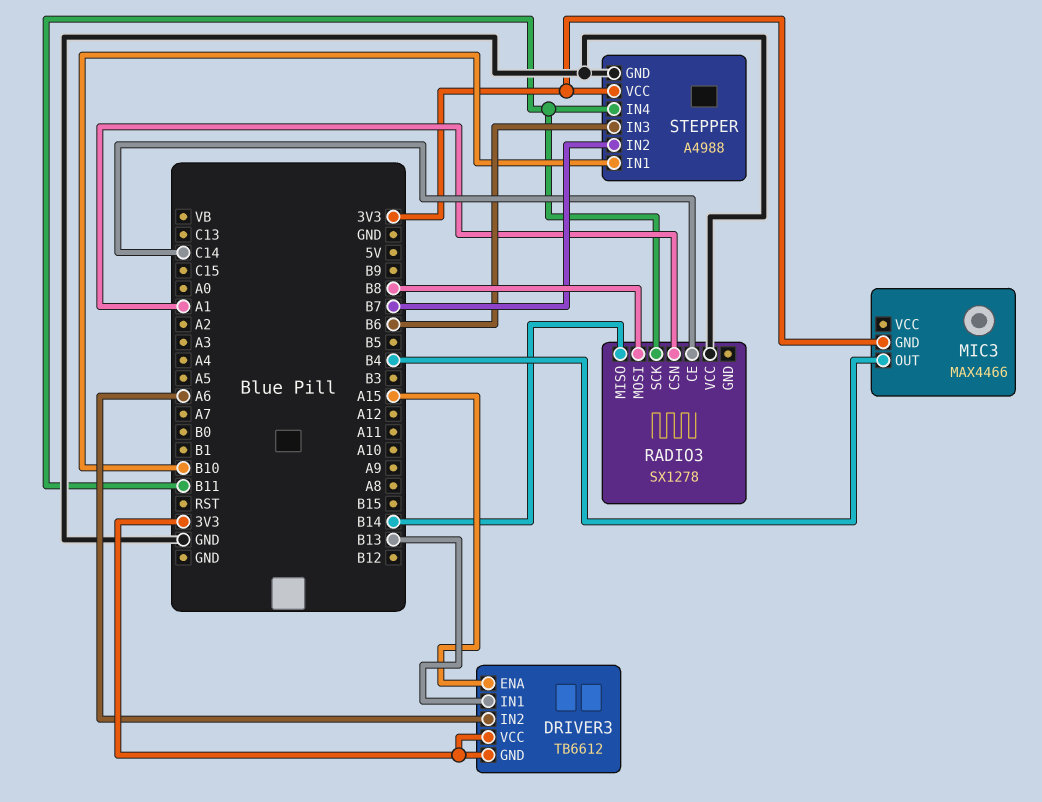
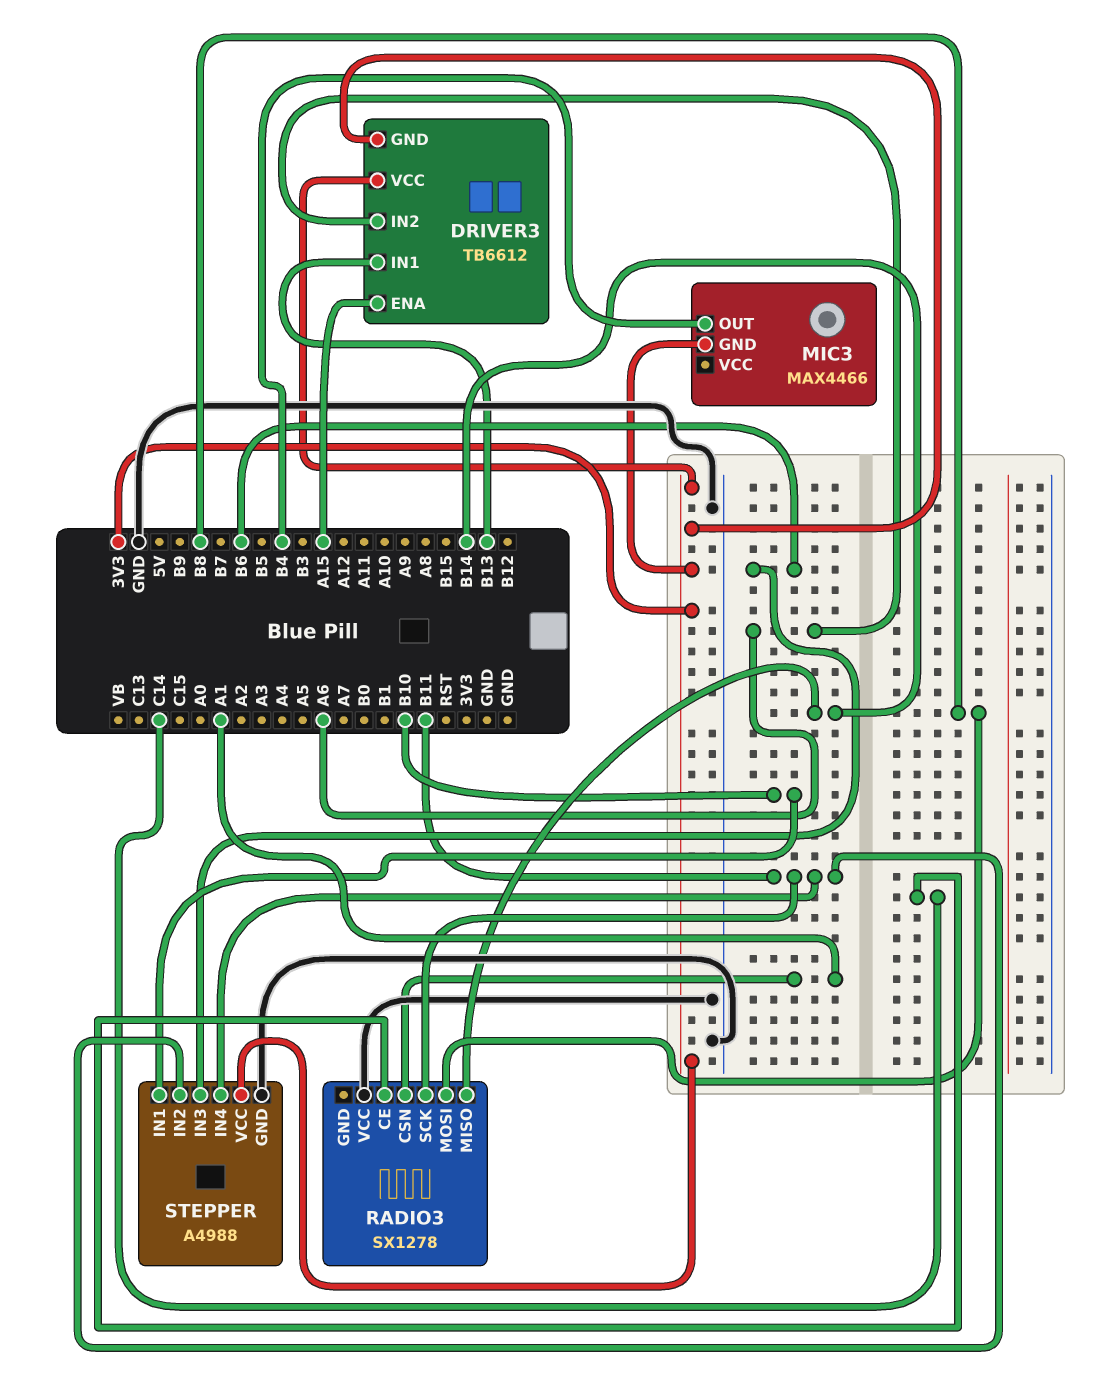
STEPPER pin IN2: B7 -> B11

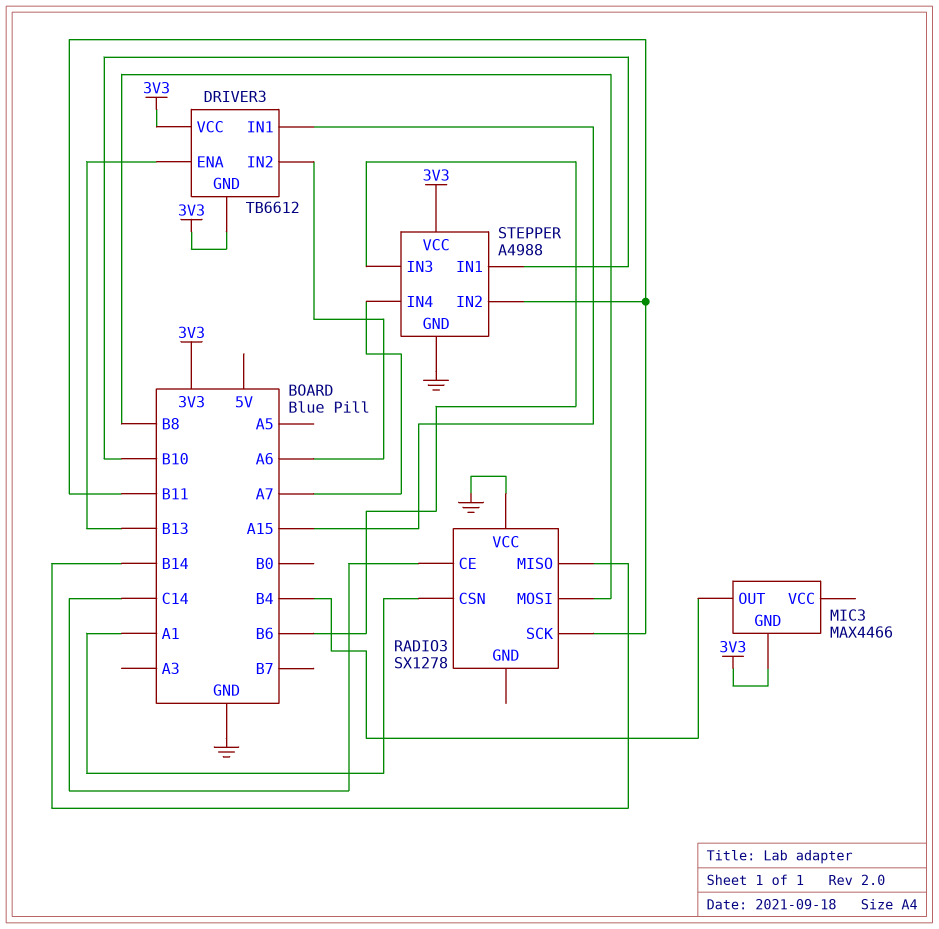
DRIVER3 pin ENA: A15 -> B13
DRIVER3 pin IN1: B13 -> A15
STEPPER pin IN4: B11 -> A7

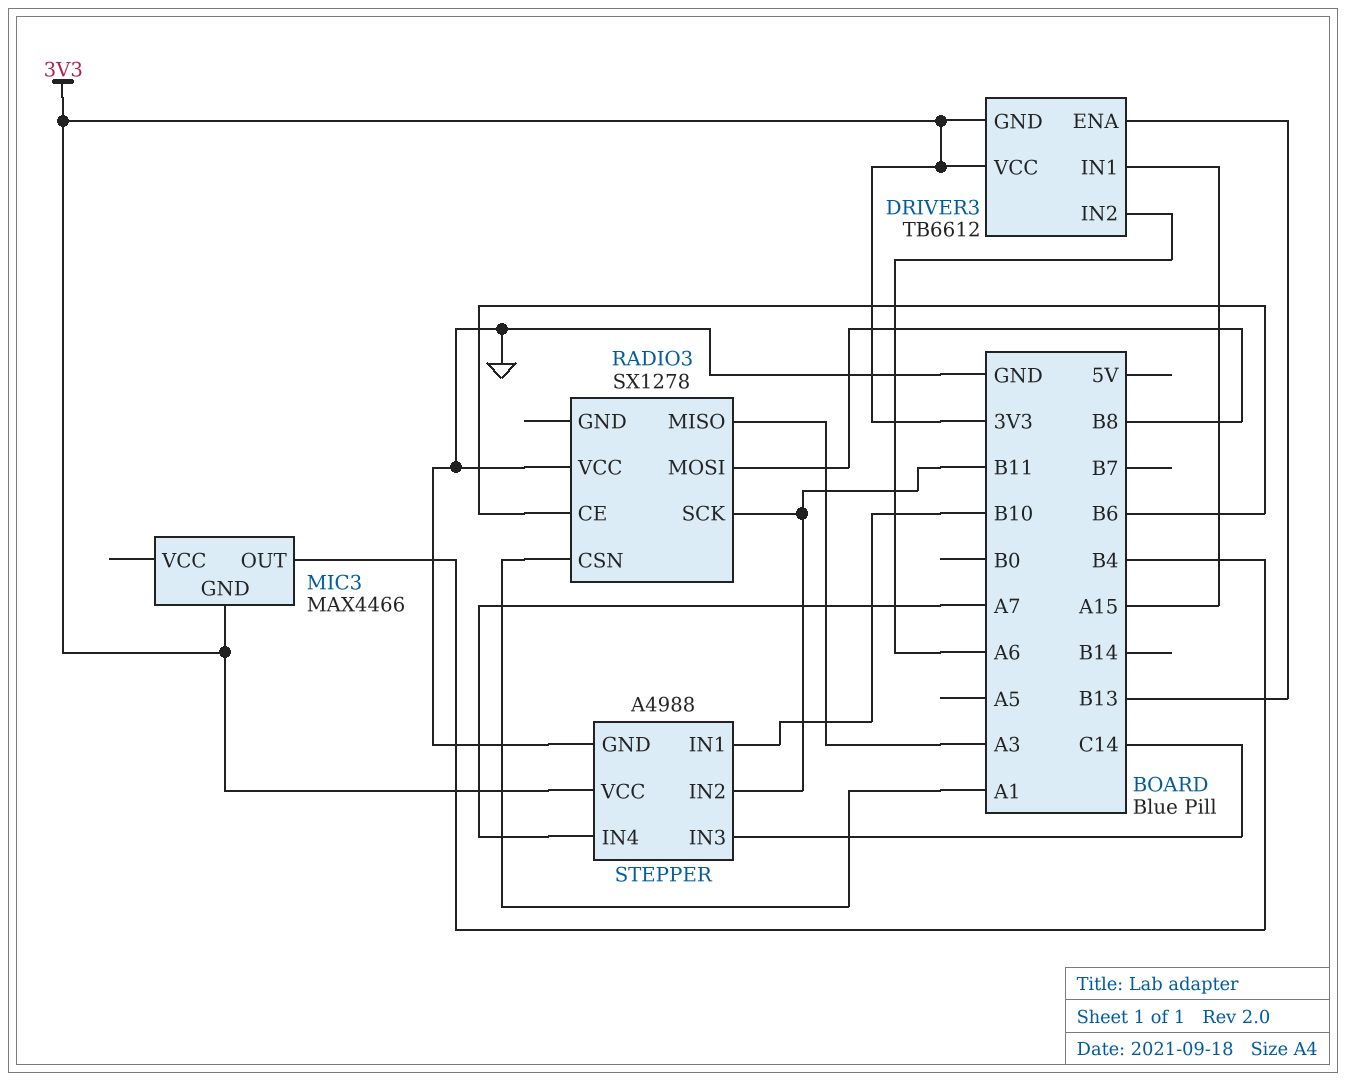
RADIO3 pin CE: C14 -> B6
RADIO3 pin MISO: B14 -> A3
STEPPER pin IN3: B6 -> C14

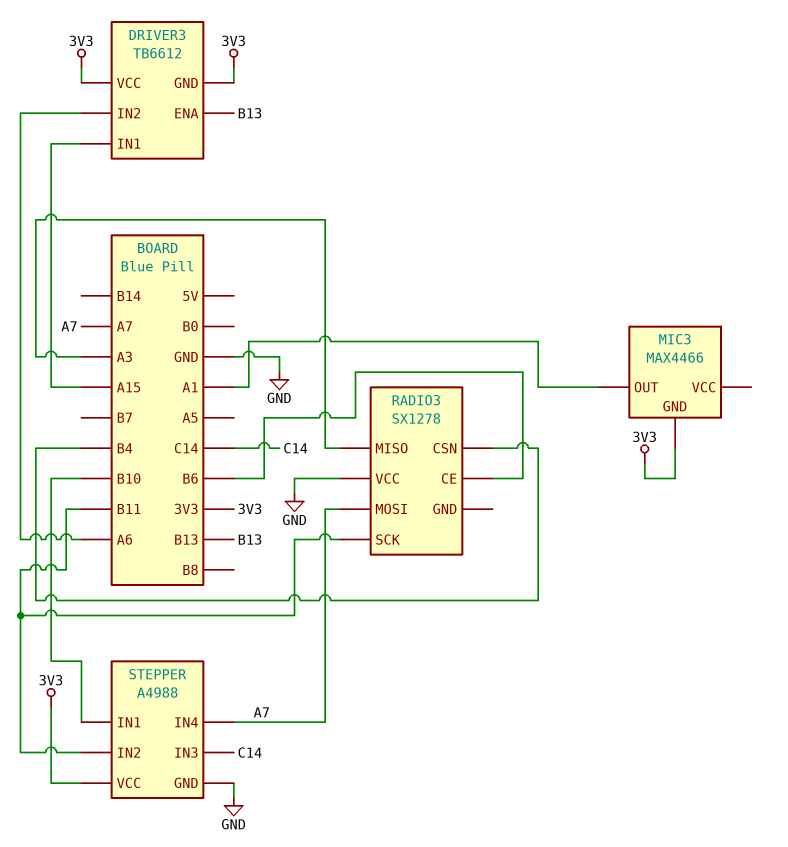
MIC3 pin OUT: B4 -> A1
RADIO3 pin CSN: A1 -> B4
RADIO3 pin MOSI: B8 -> A7

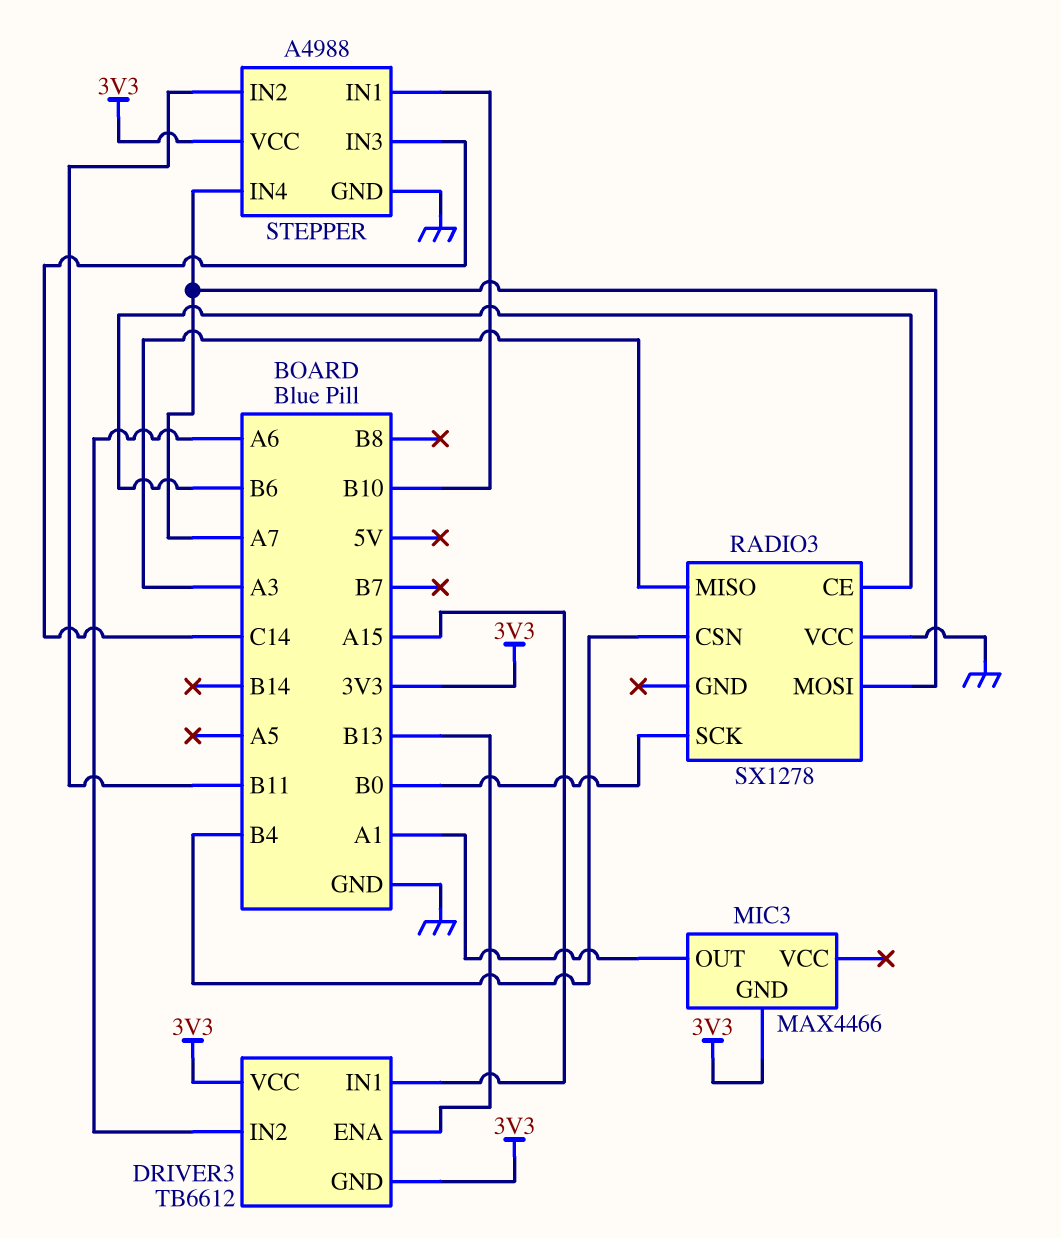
RADIO3 pin SCK: B11 -> B0

